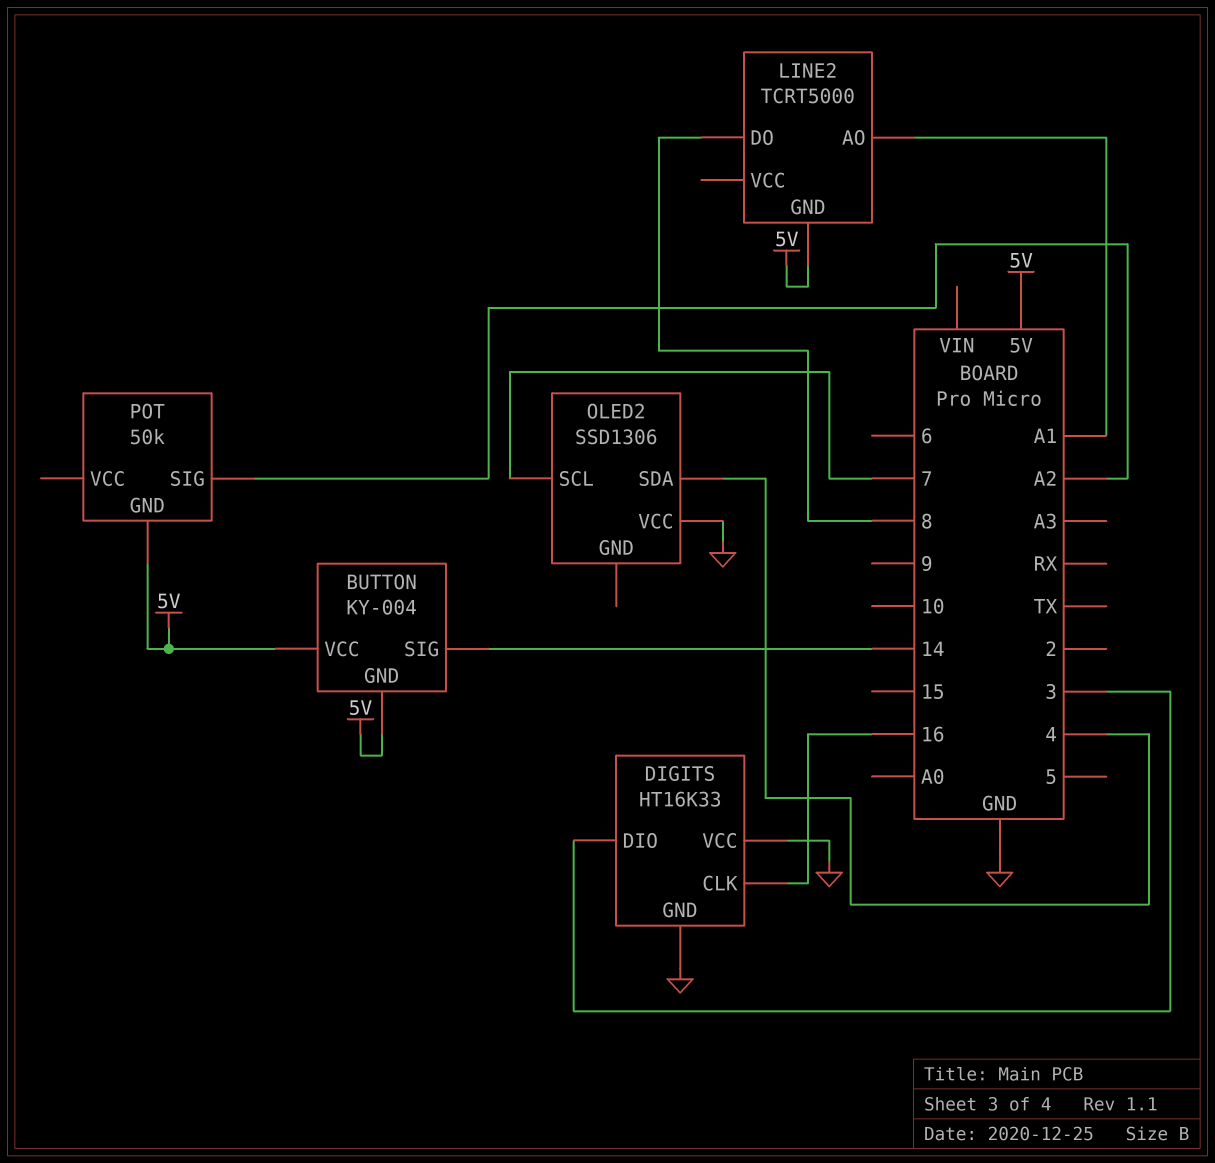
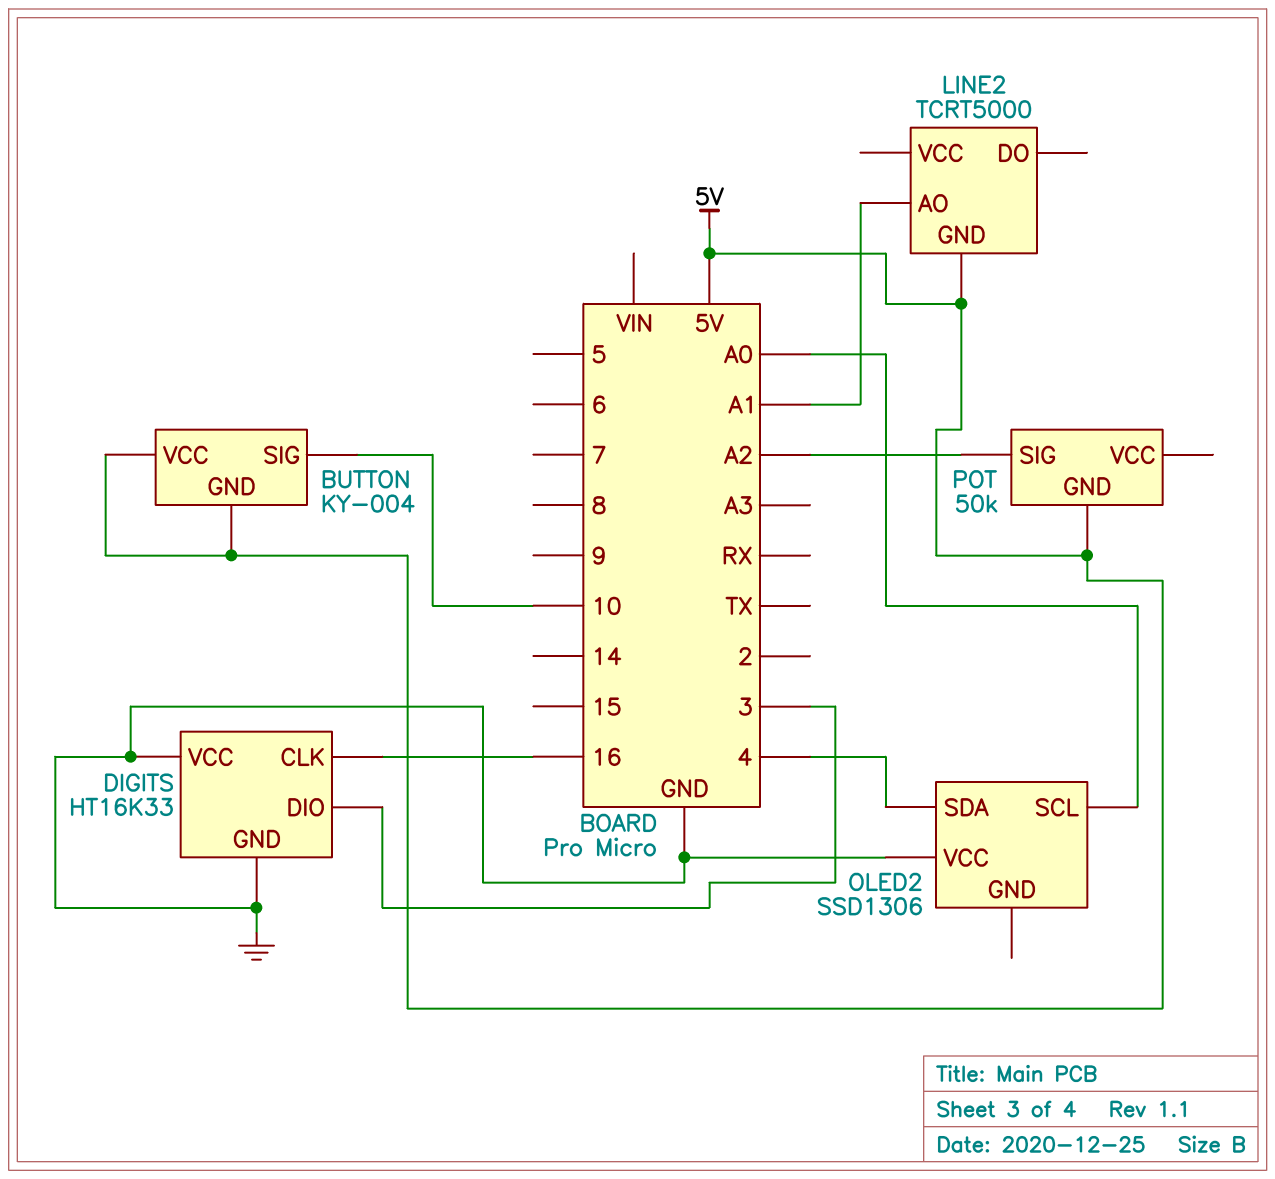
BUTTON pin SIG: 14 -> 10
LINE2 pin DO: 8 -> none
OLED2 pin SCL: 7 -> A0

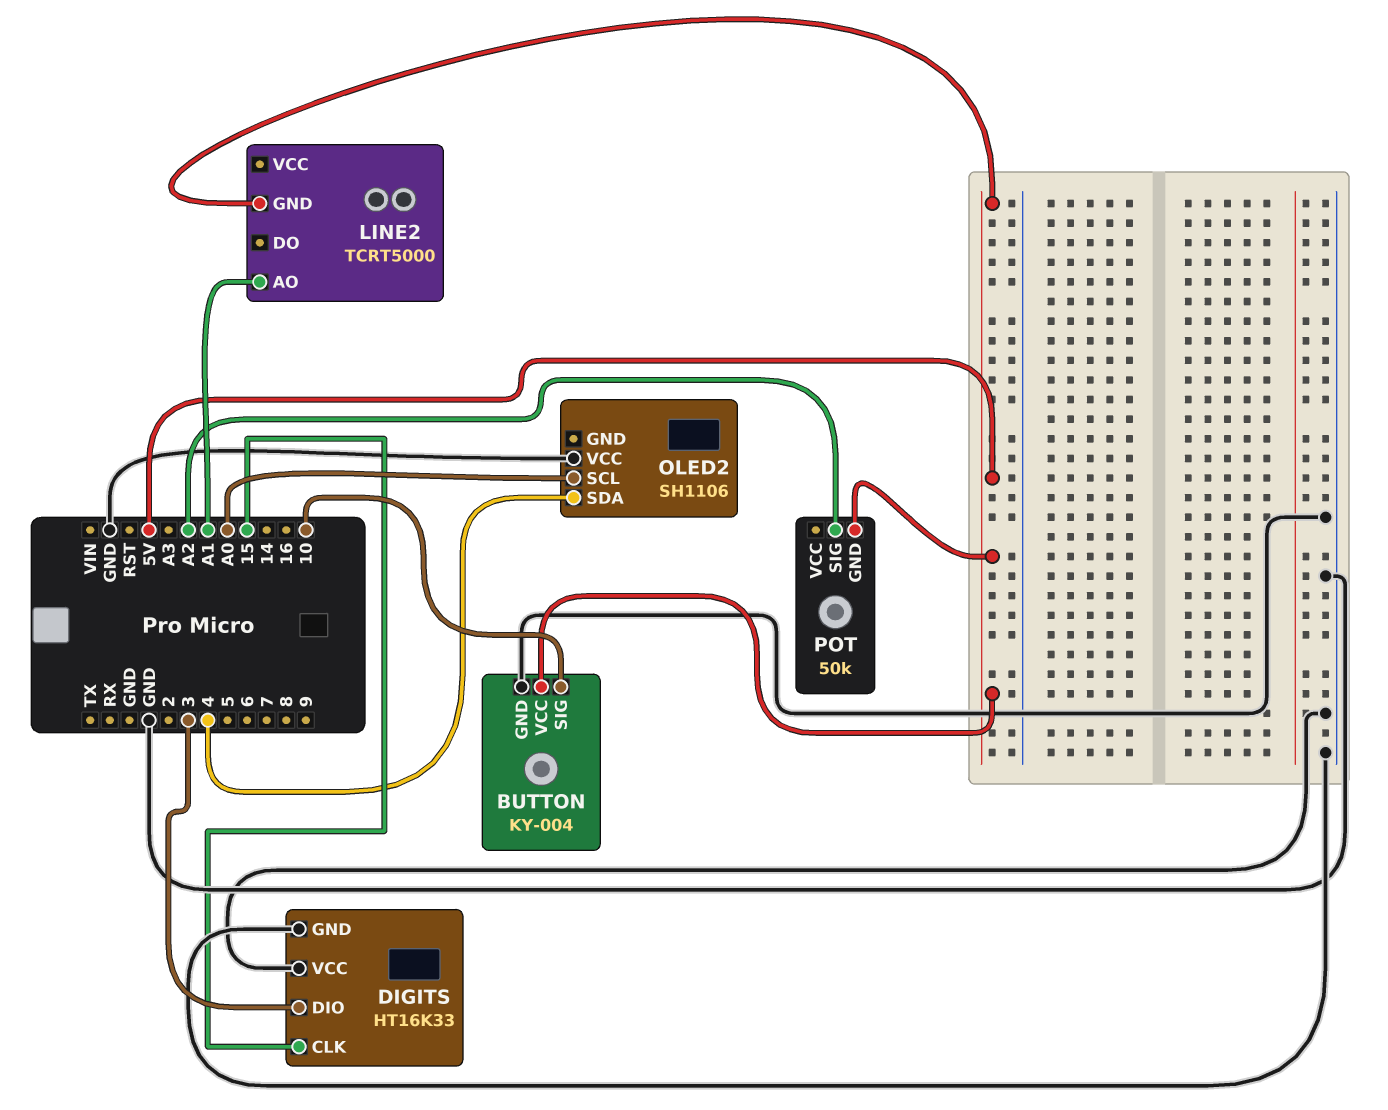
BUTTON pin GND: 5V -> GND
DIGITS pin CLK: 16 -> 15
OLED2: SSD1306 -> SH1106

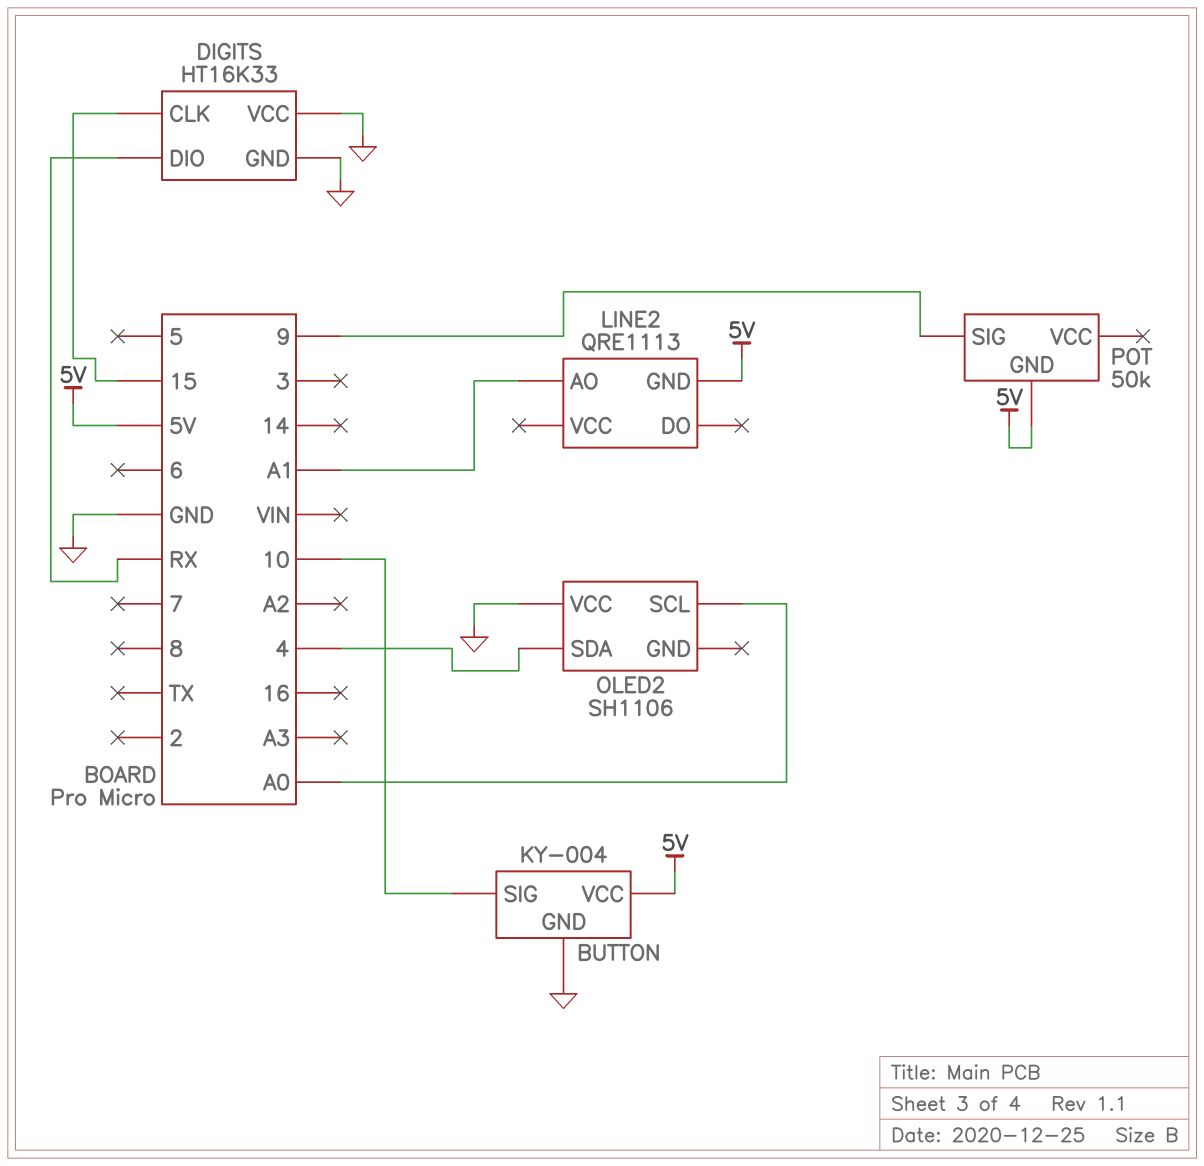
DIGITS pin DIO: 3 -> RX
LINE2: TCRT5000 -> QRE1113
POT pin SIG: A2 -> 9

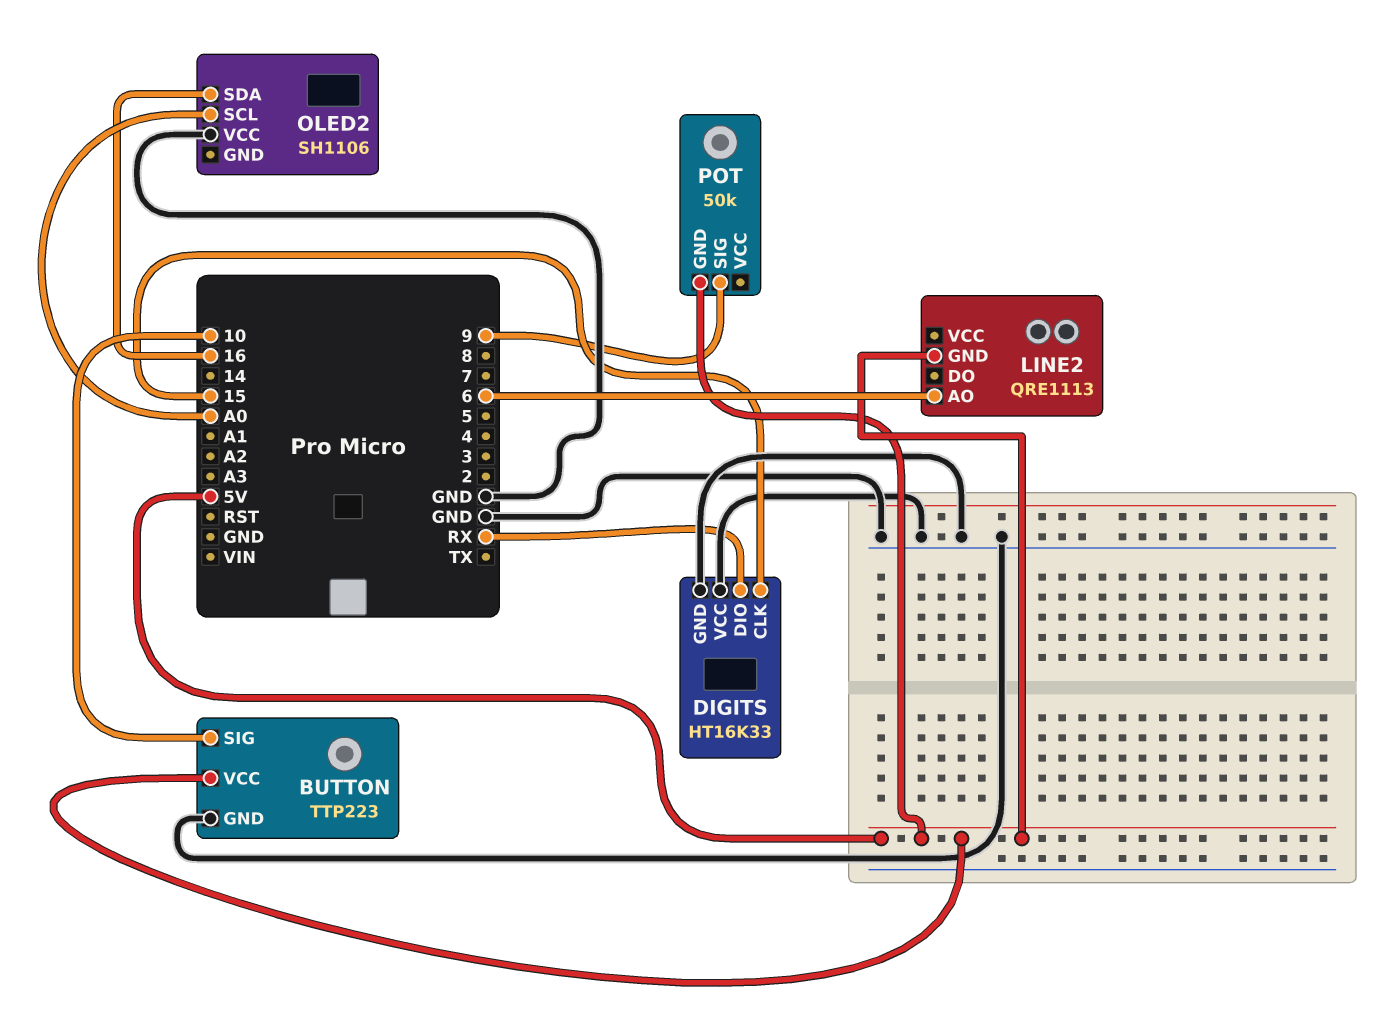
BUTTON: KY-004 -> TTP223
LINE2 pin AO: A1 -> 6
OLED2 pin SDA: 4 -> 16

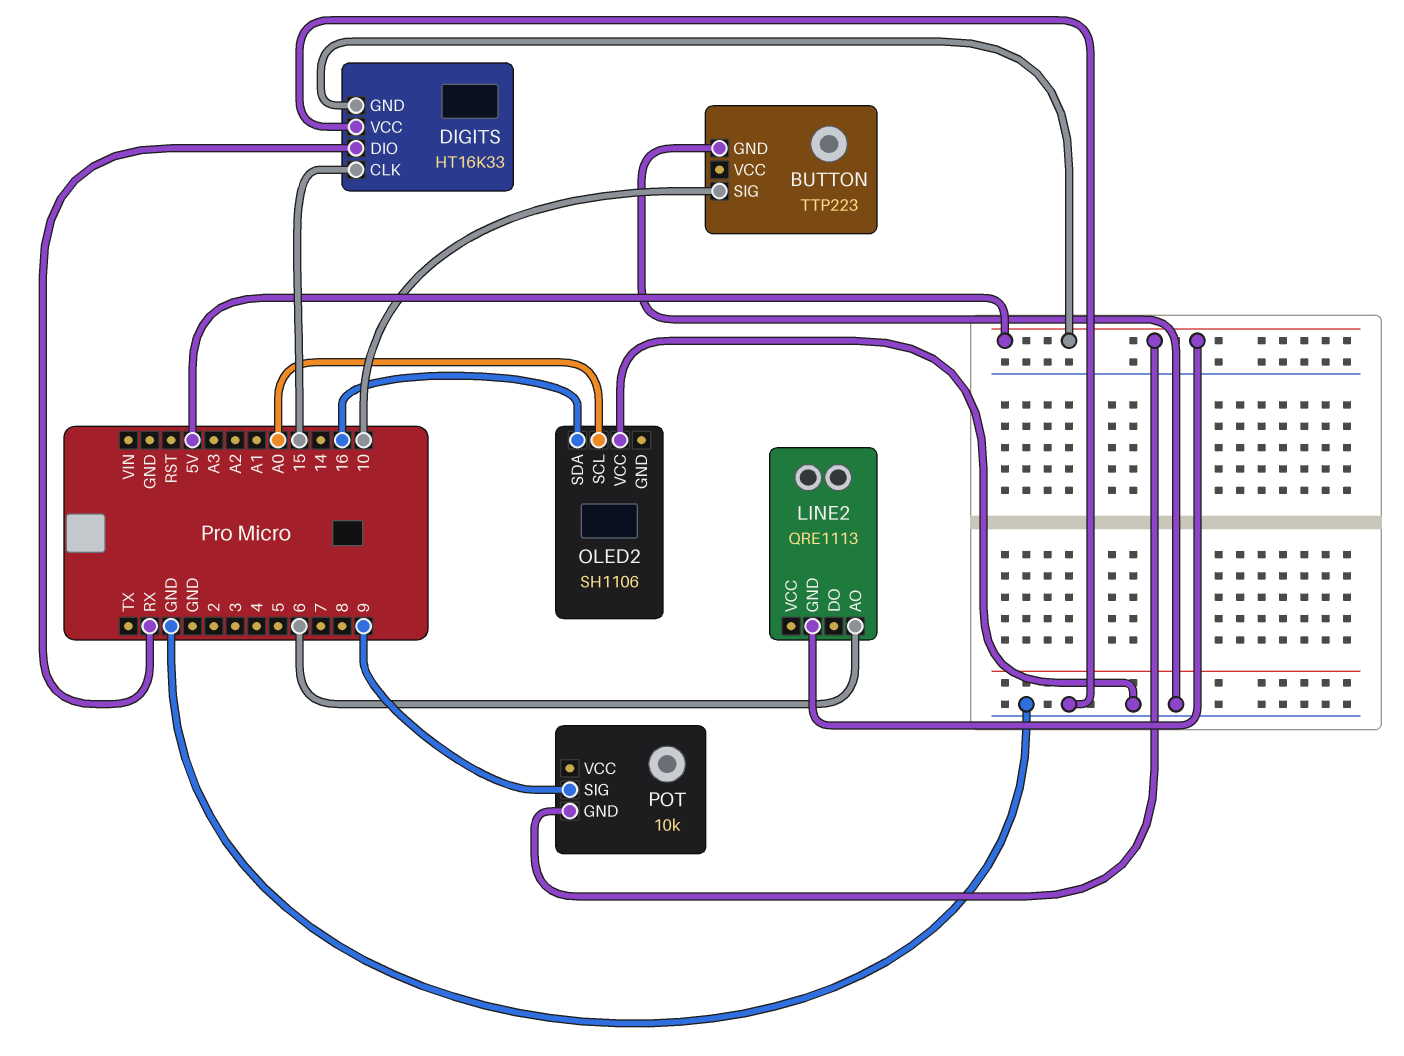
BUTTON pin VCC: 5V -> none
DIGITS pin GND: GND -> 5V
POT: 50k -> 10k

